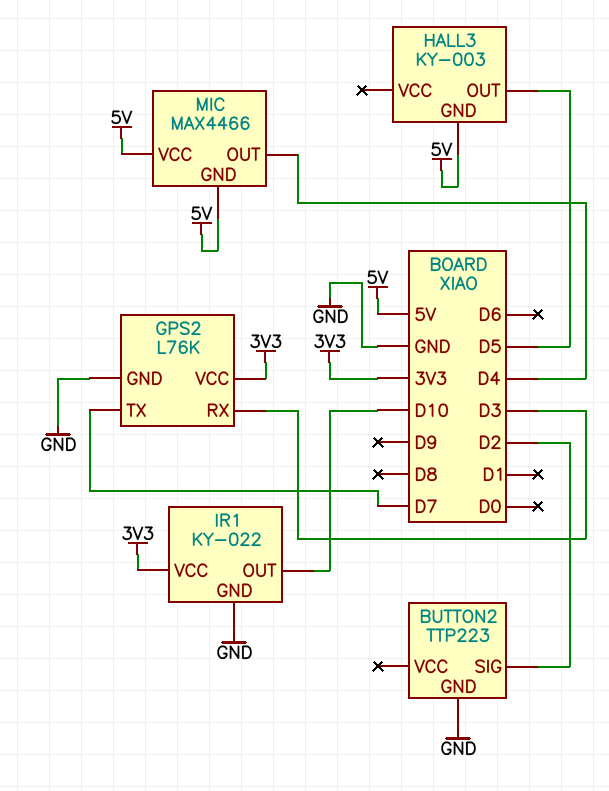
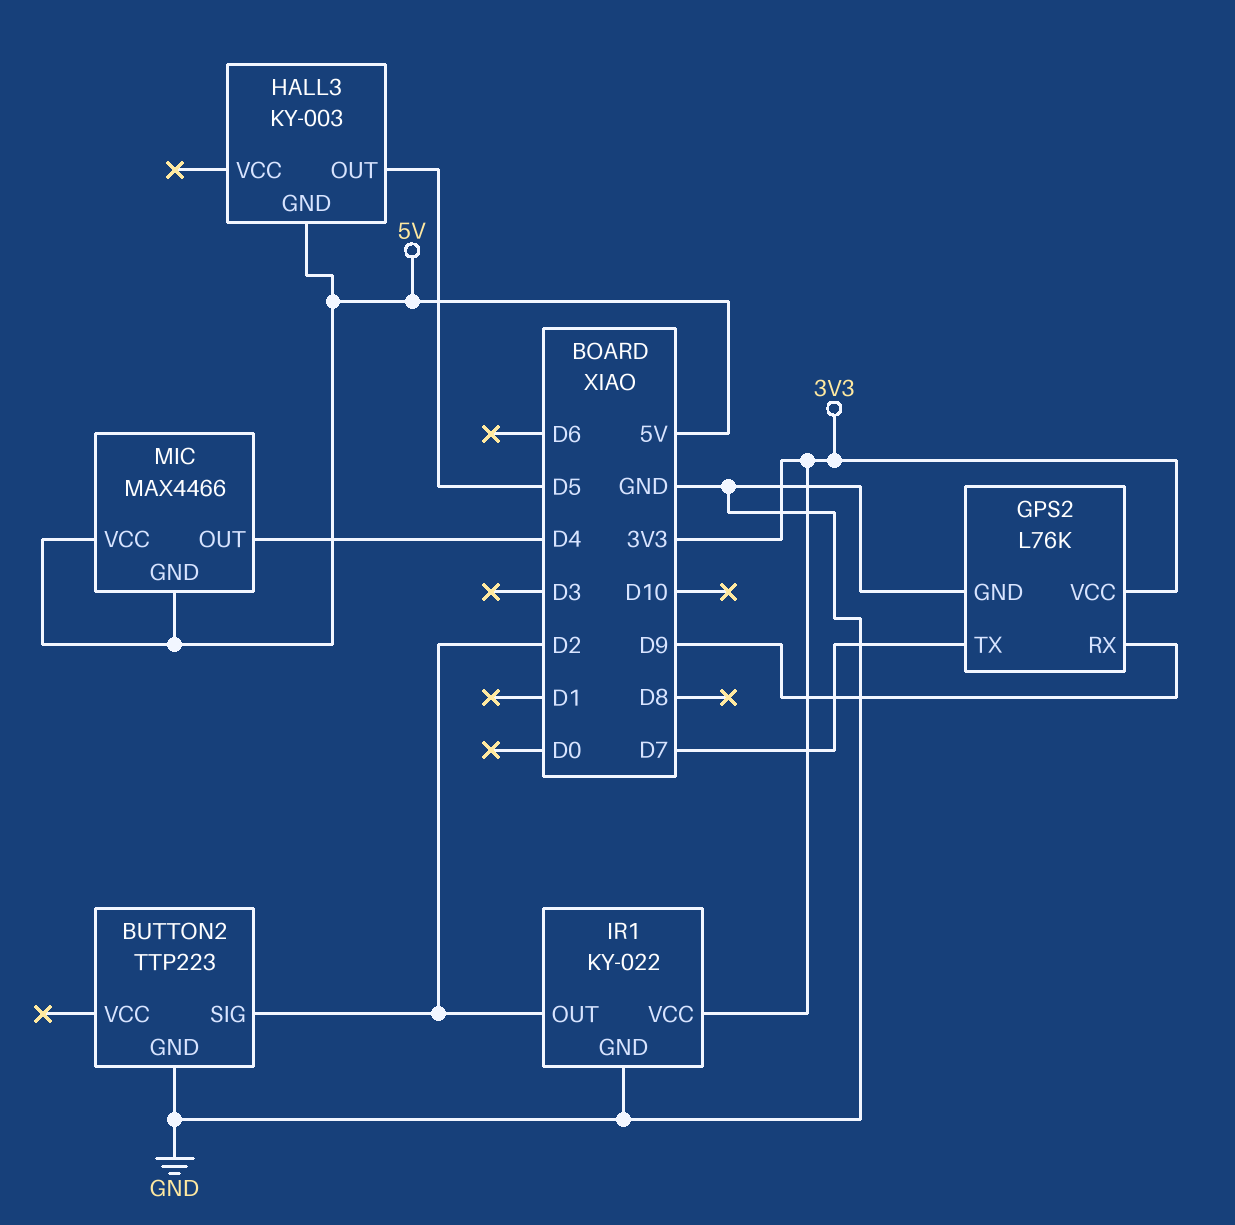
GPS2 pin RX: D3 -> D9
IR1 pin OUT: D10 -> D2

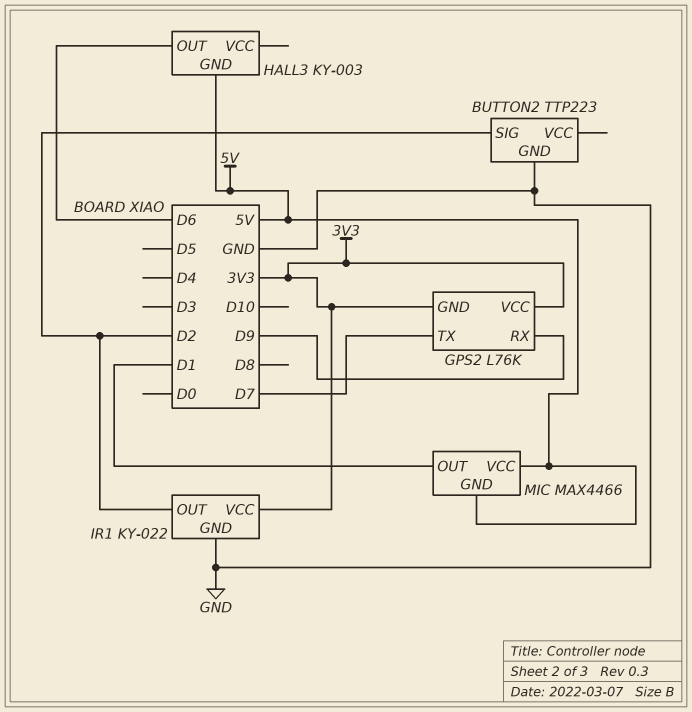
GPS2 pin GND: GND -> 3V3
HALL3 pin OUT: D5 -> D6
MIC pin OUT: D4 -> D1

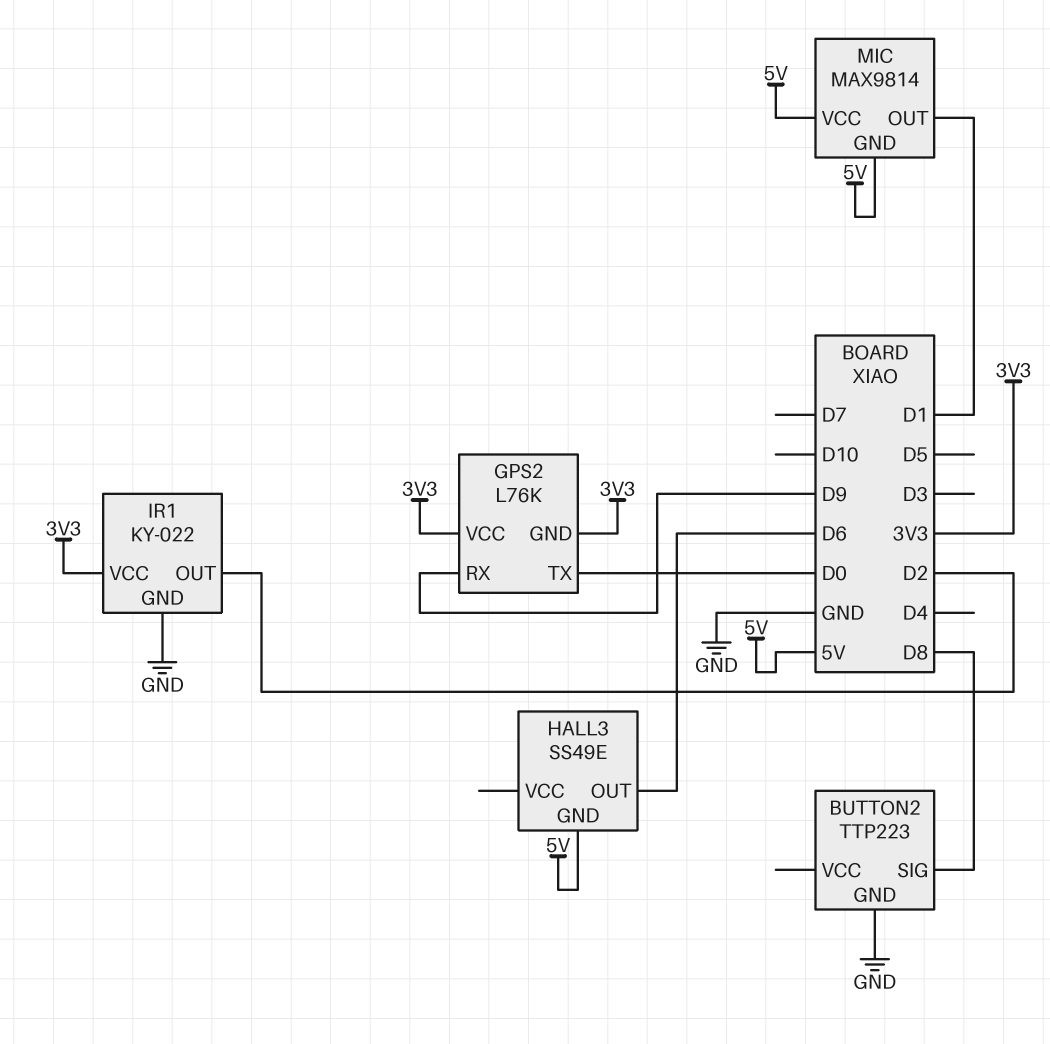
BUTTON2 pin SIG: D2 -> D8
GPS2 pin TX: D7 -> D0
HALL3: KY-003 -> SS49E
MIC: MAX4466 -> MAX9814

